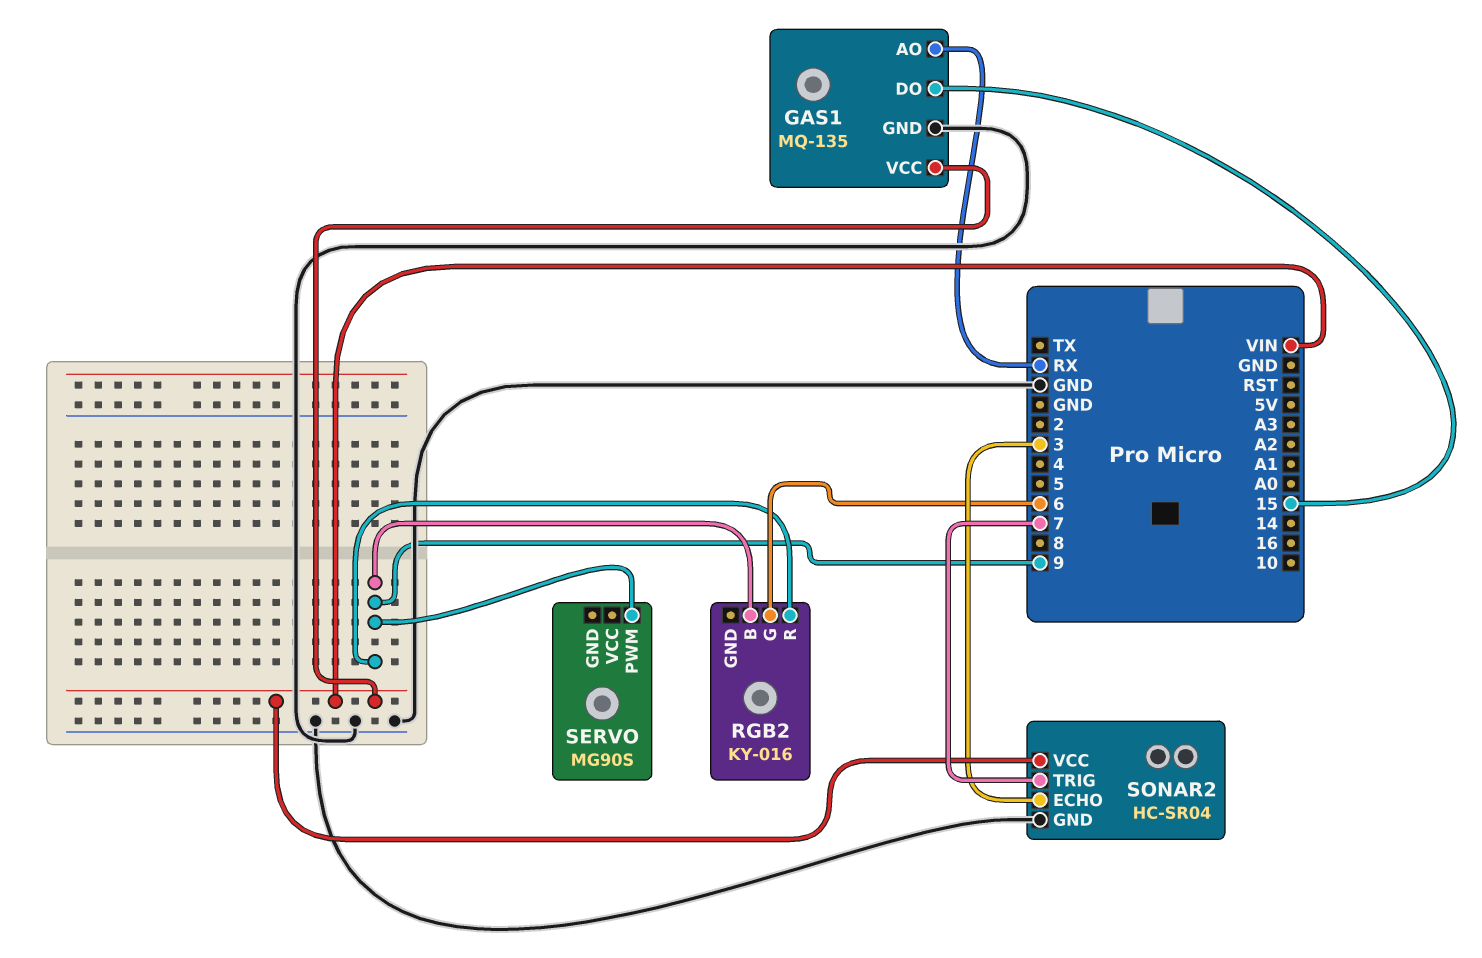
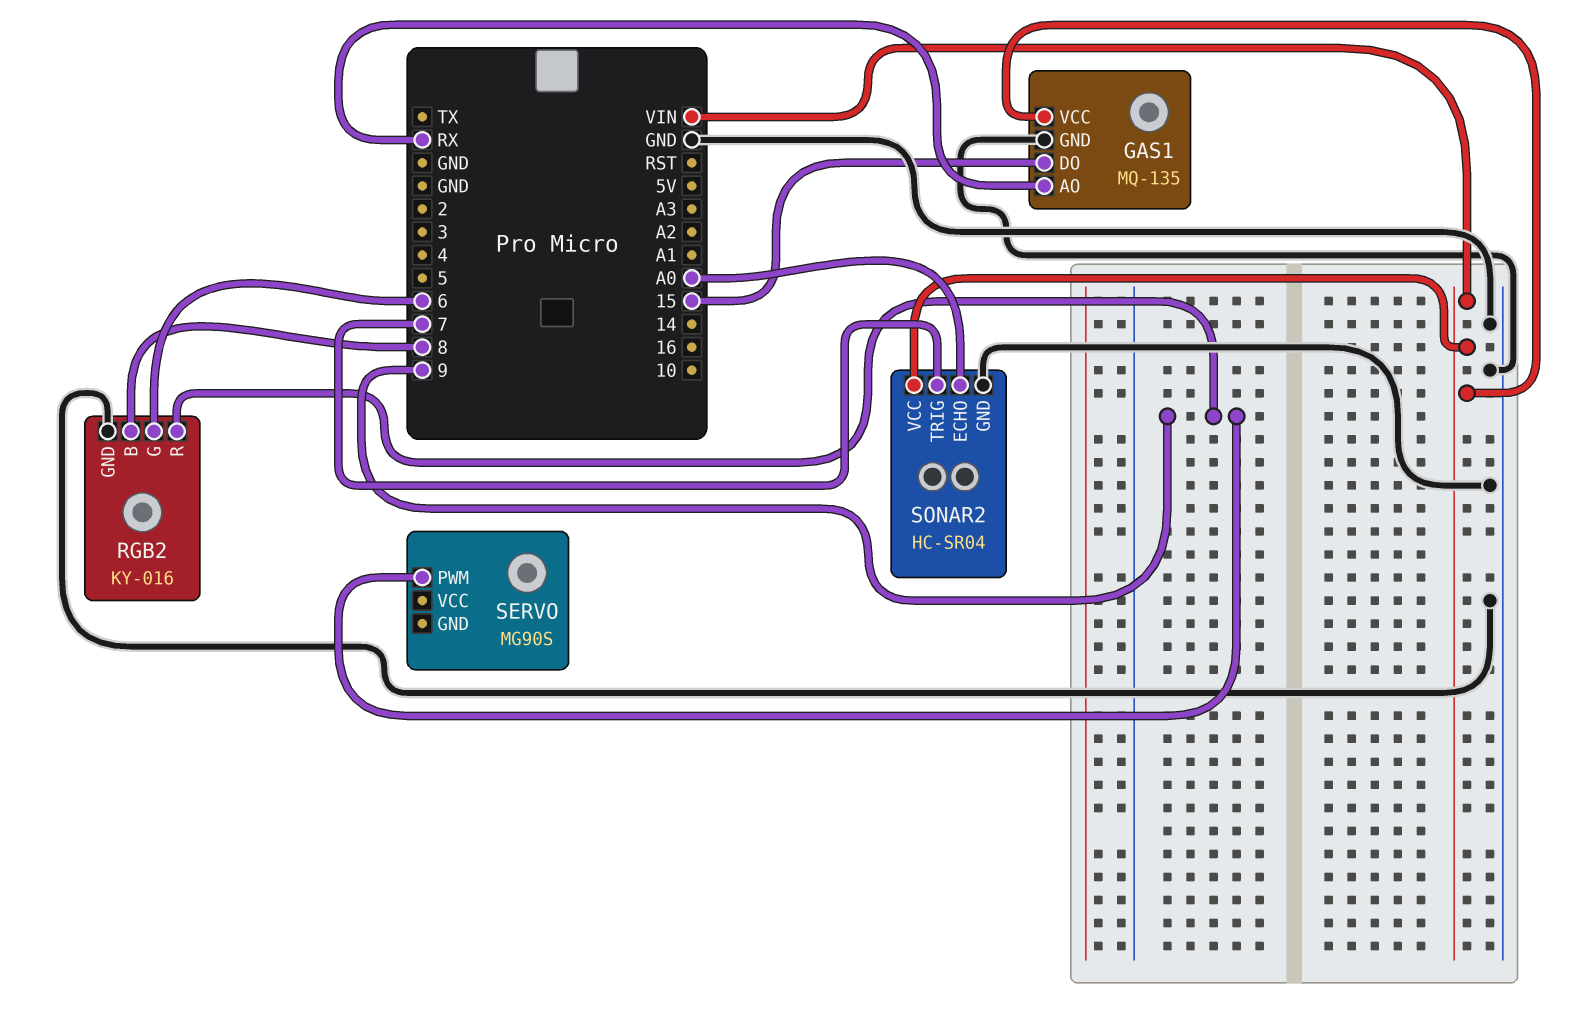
RGB2 pin B: 9 -> 8
RGB2 pin GND: none -> GND
SONAR2 pin ECHO: 3 -> A0

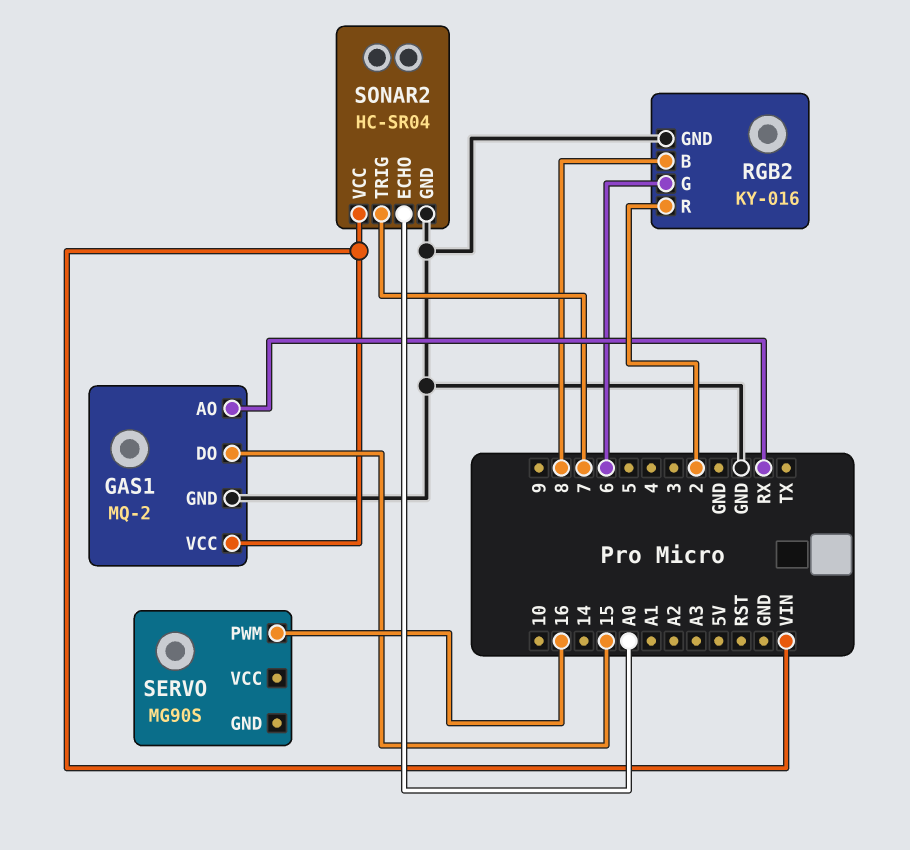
GAS1: MQ-135 -> MQ-2
RGB2 pin R: 9 -> 2
SERVO pin PWM: 9 -> 16

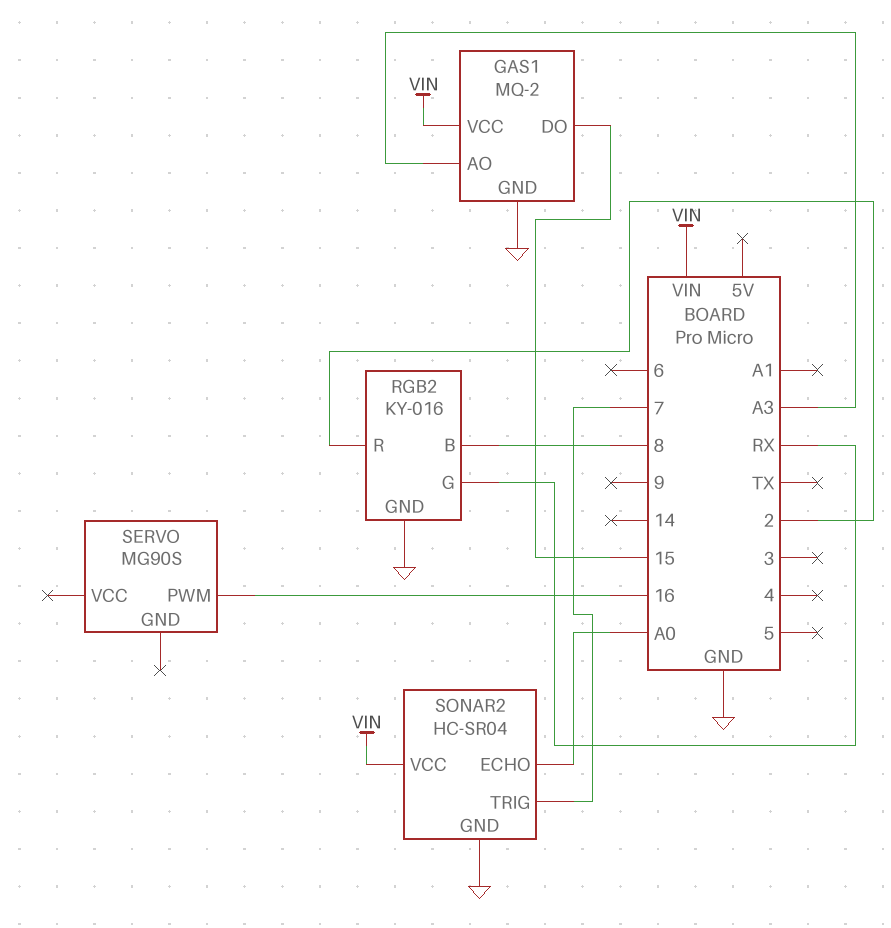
GAS1 pin AO: RX -> A3
RGB2 pin G: 6 -> RX

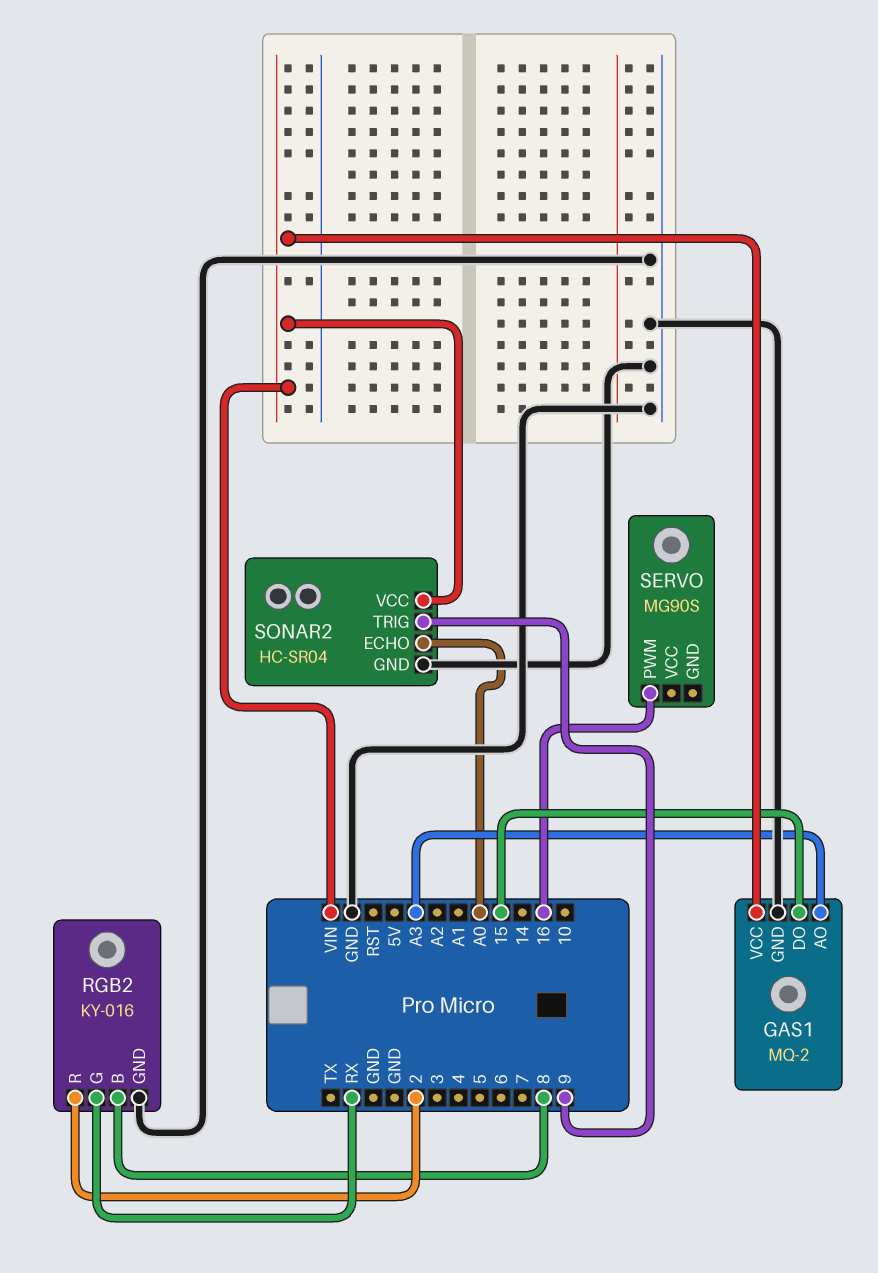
SONAR2 pin TRIG: 7 -> 9

